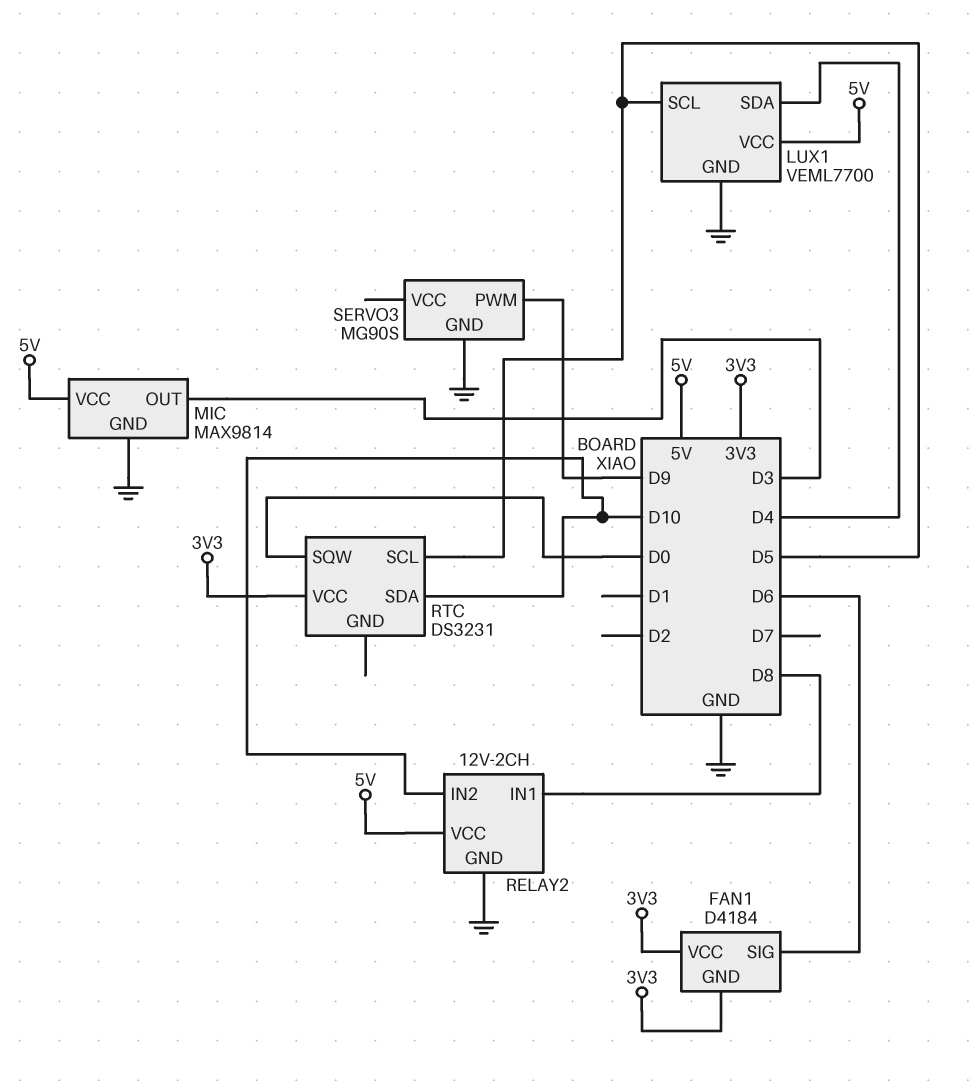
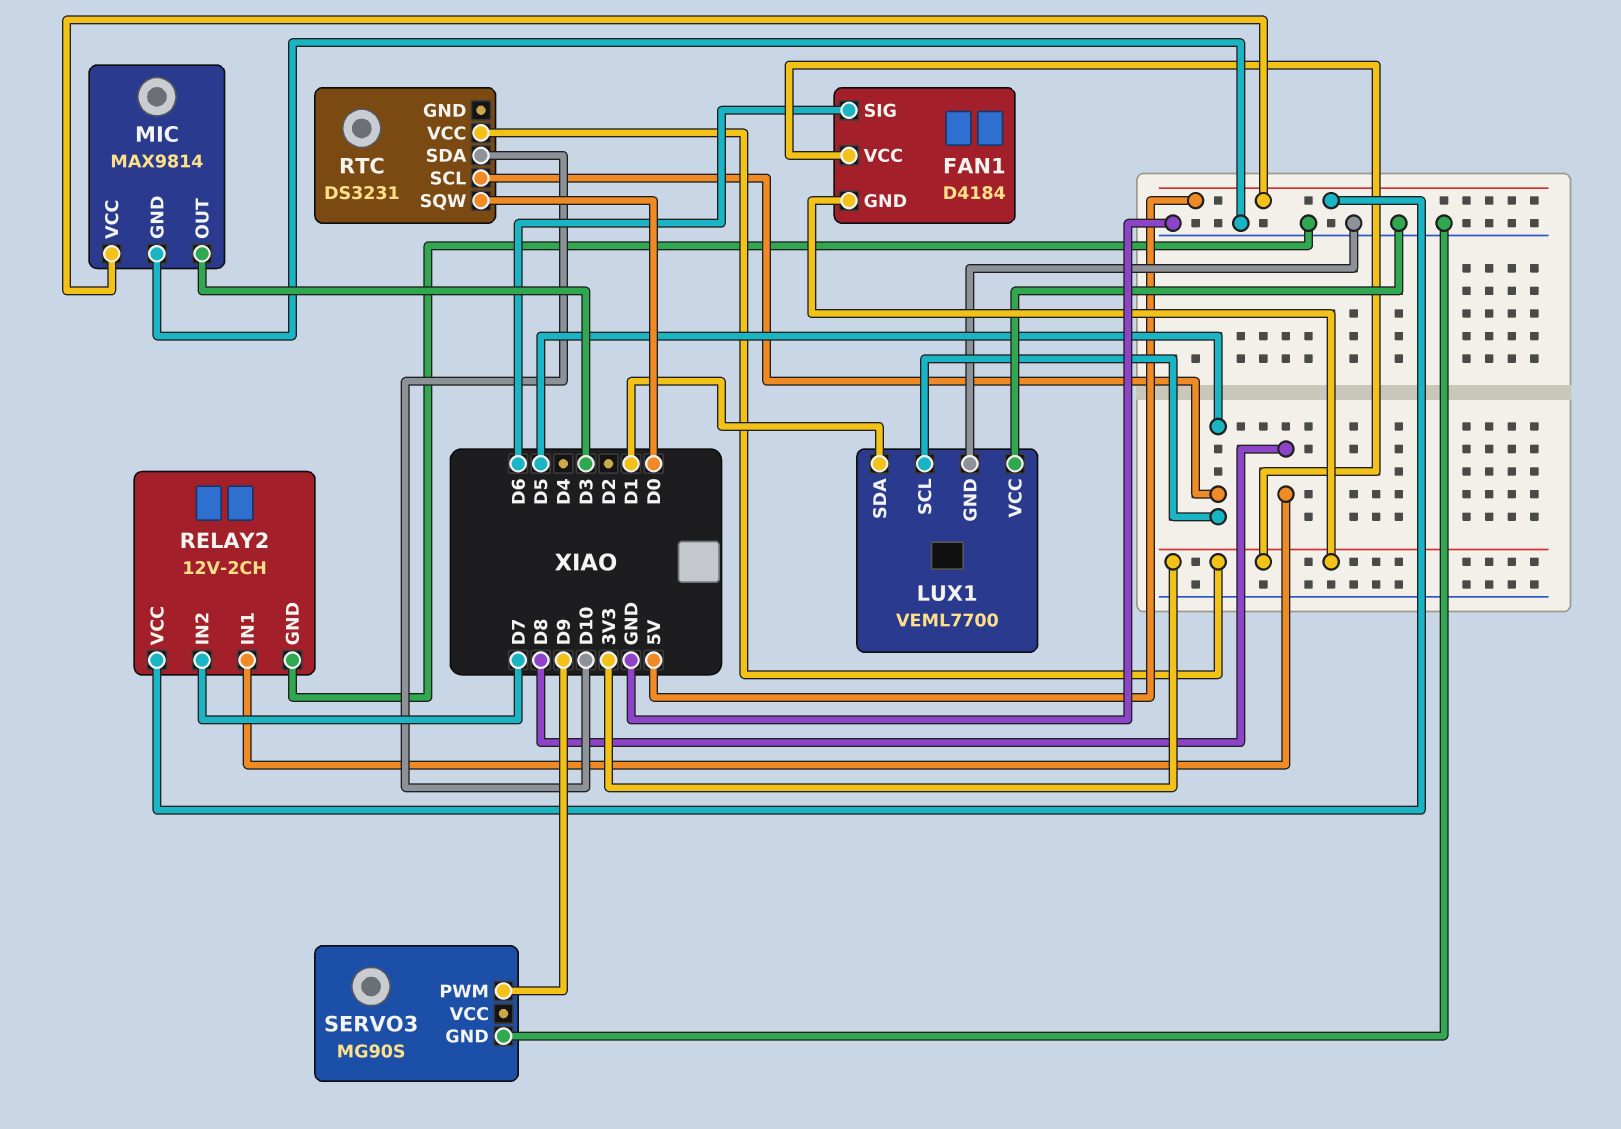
LUX1 pin SDA: D4 -> D1
LUX1 pin VCC: 5V -> GND
RELAY2 pin IN2: D10 -> D7

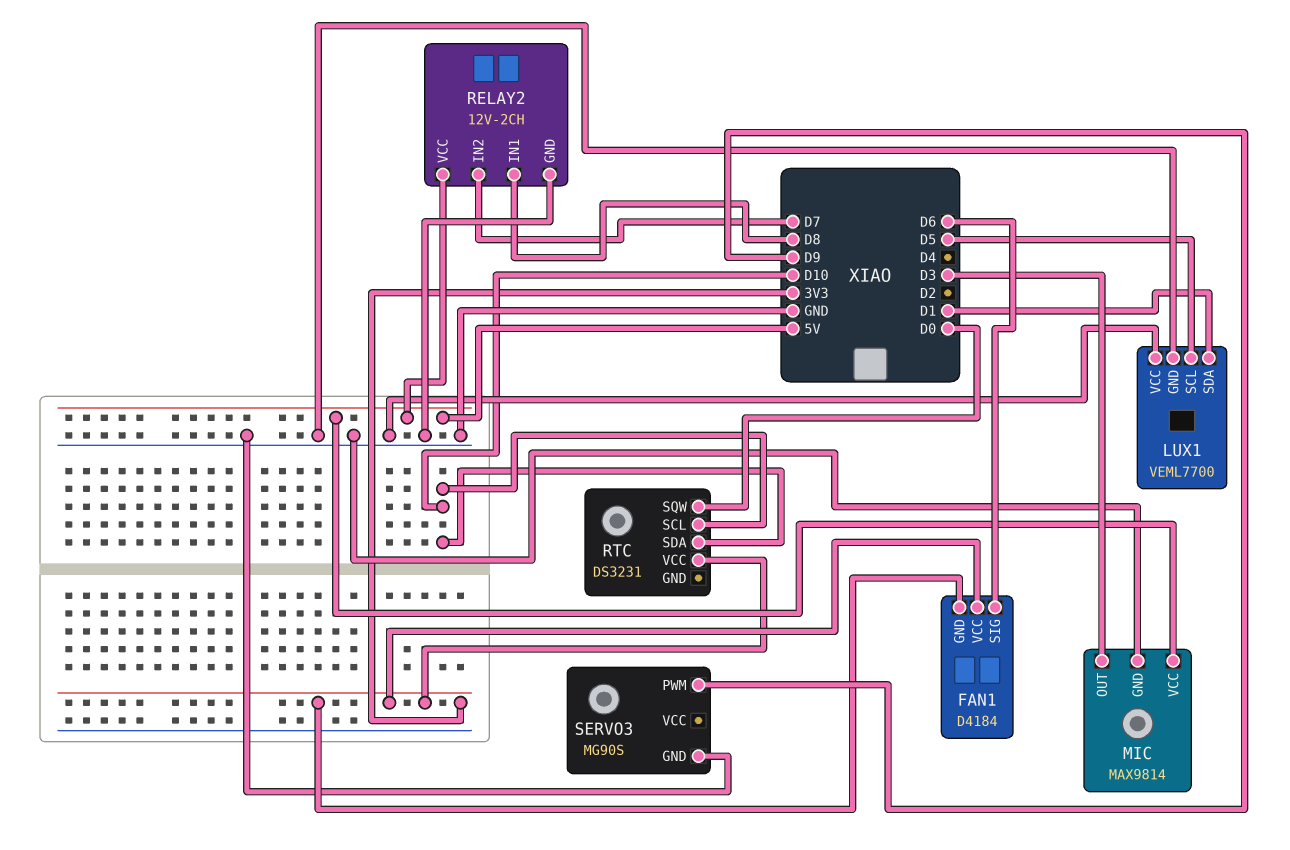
RTC pin SCL: D5 -> D10

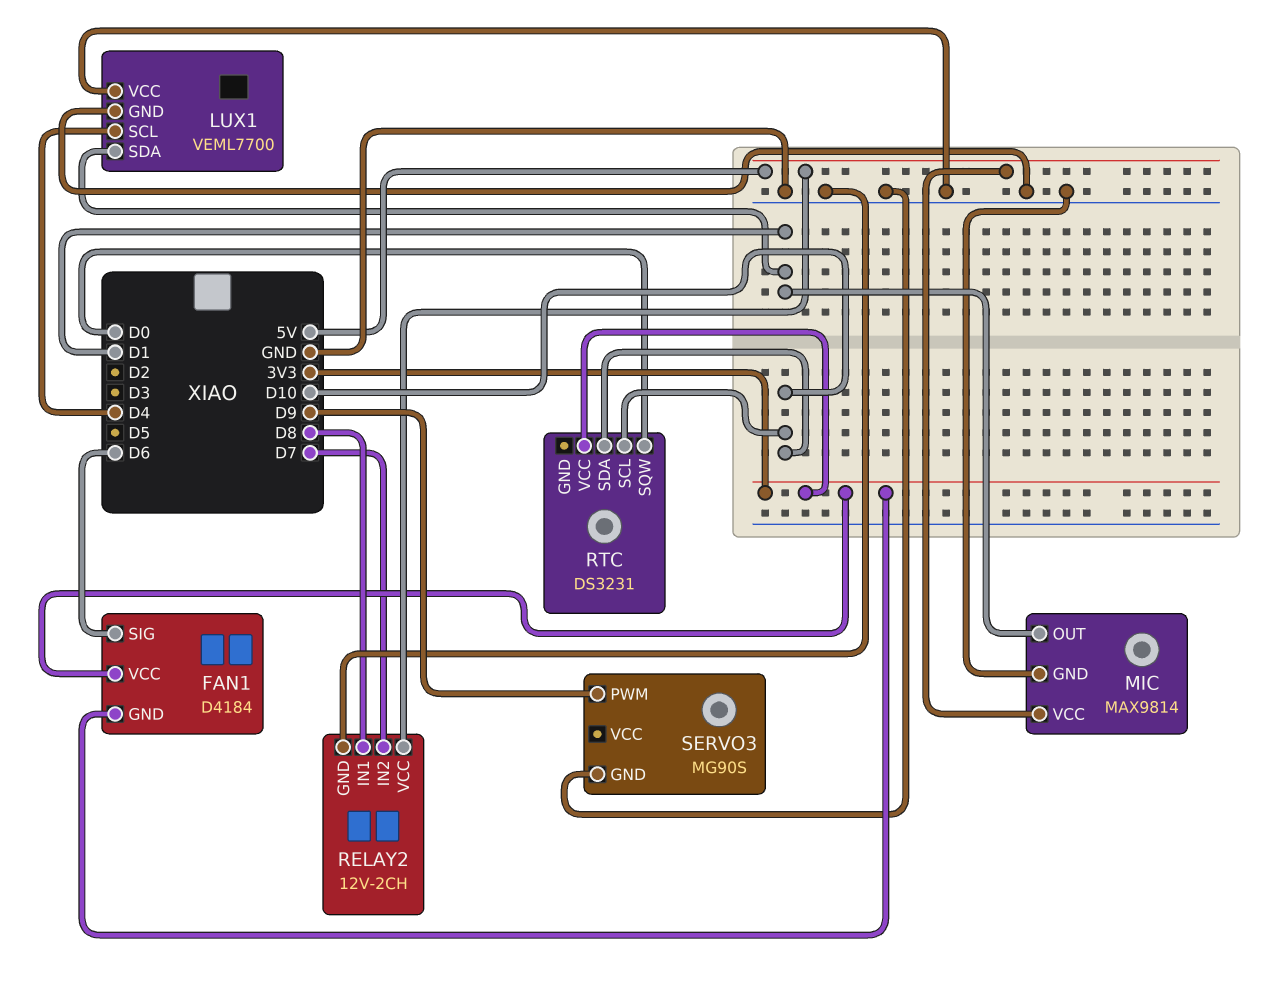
LUX1 pin SCL: D5 -> D4
MIC pin OUT: D3 -> D1

